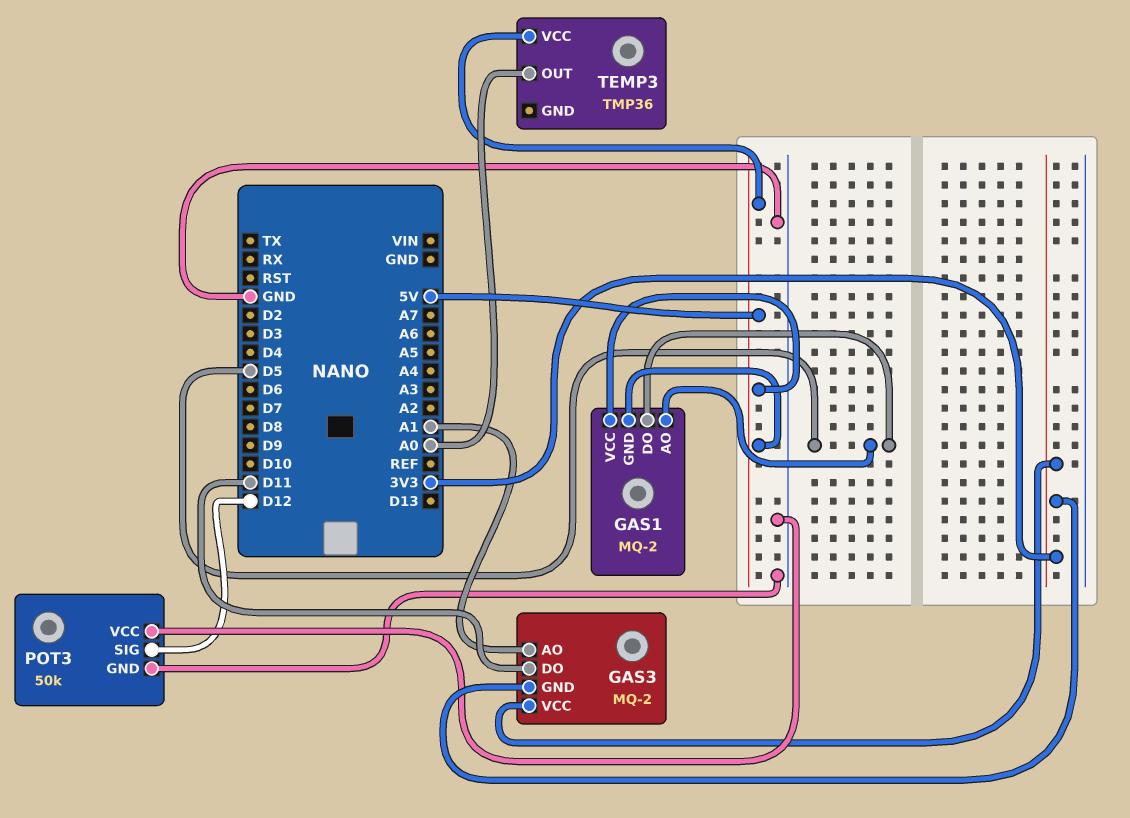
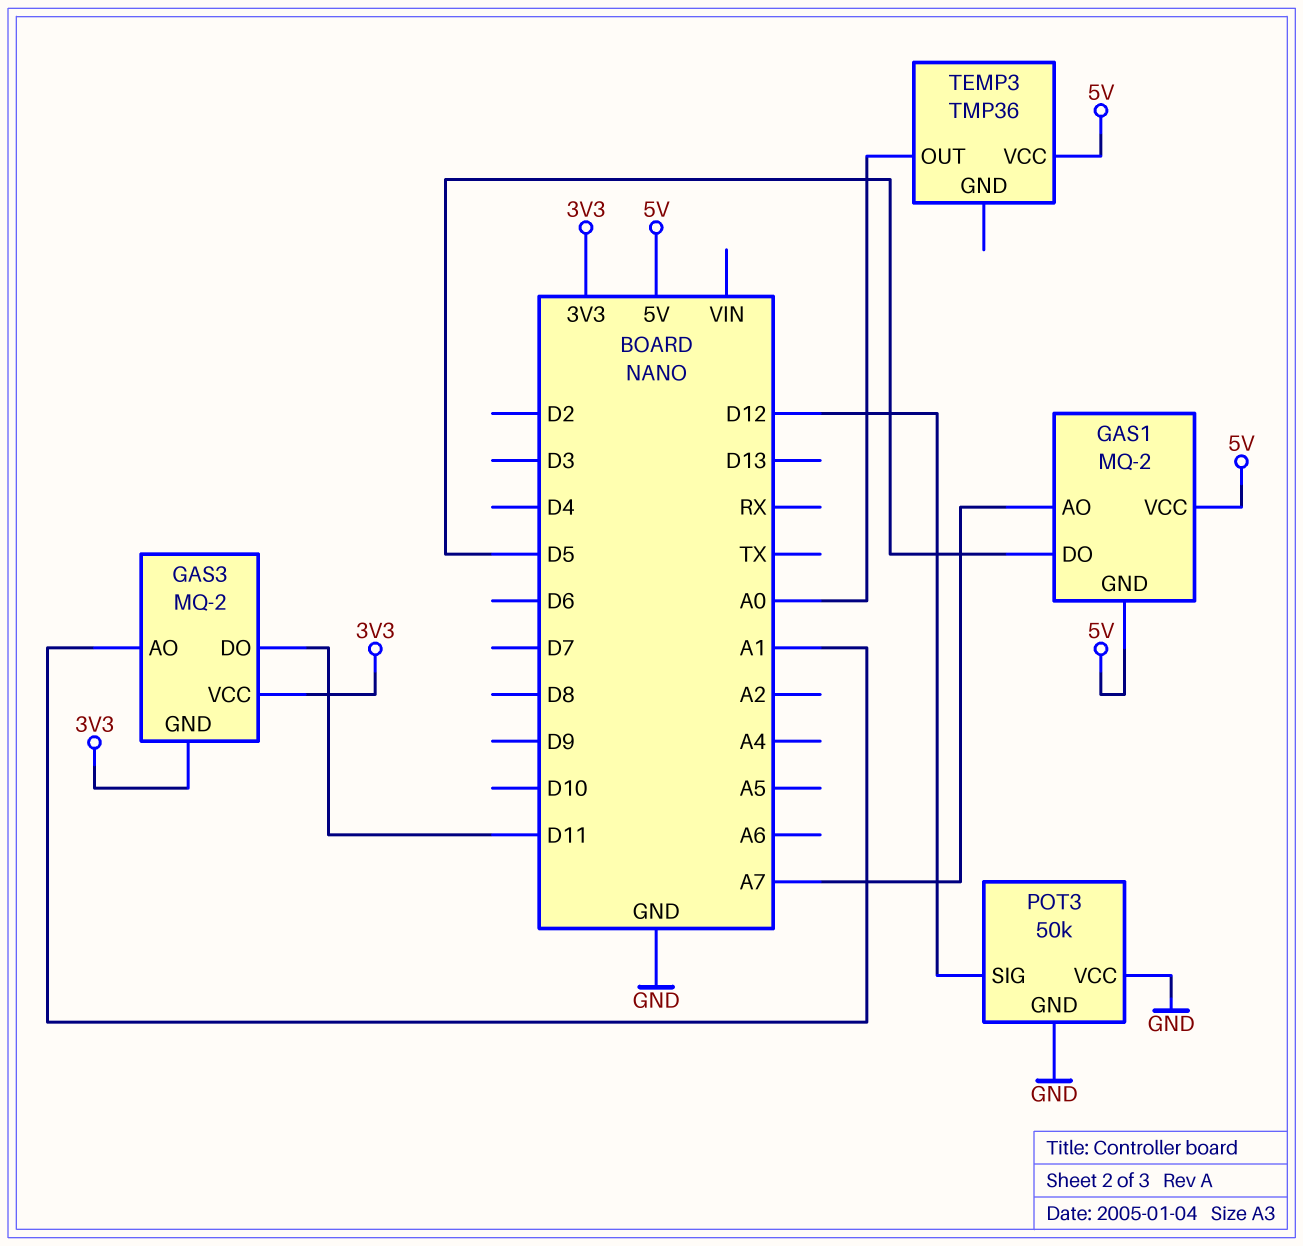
GAS1 pin AO: D5 -> A7

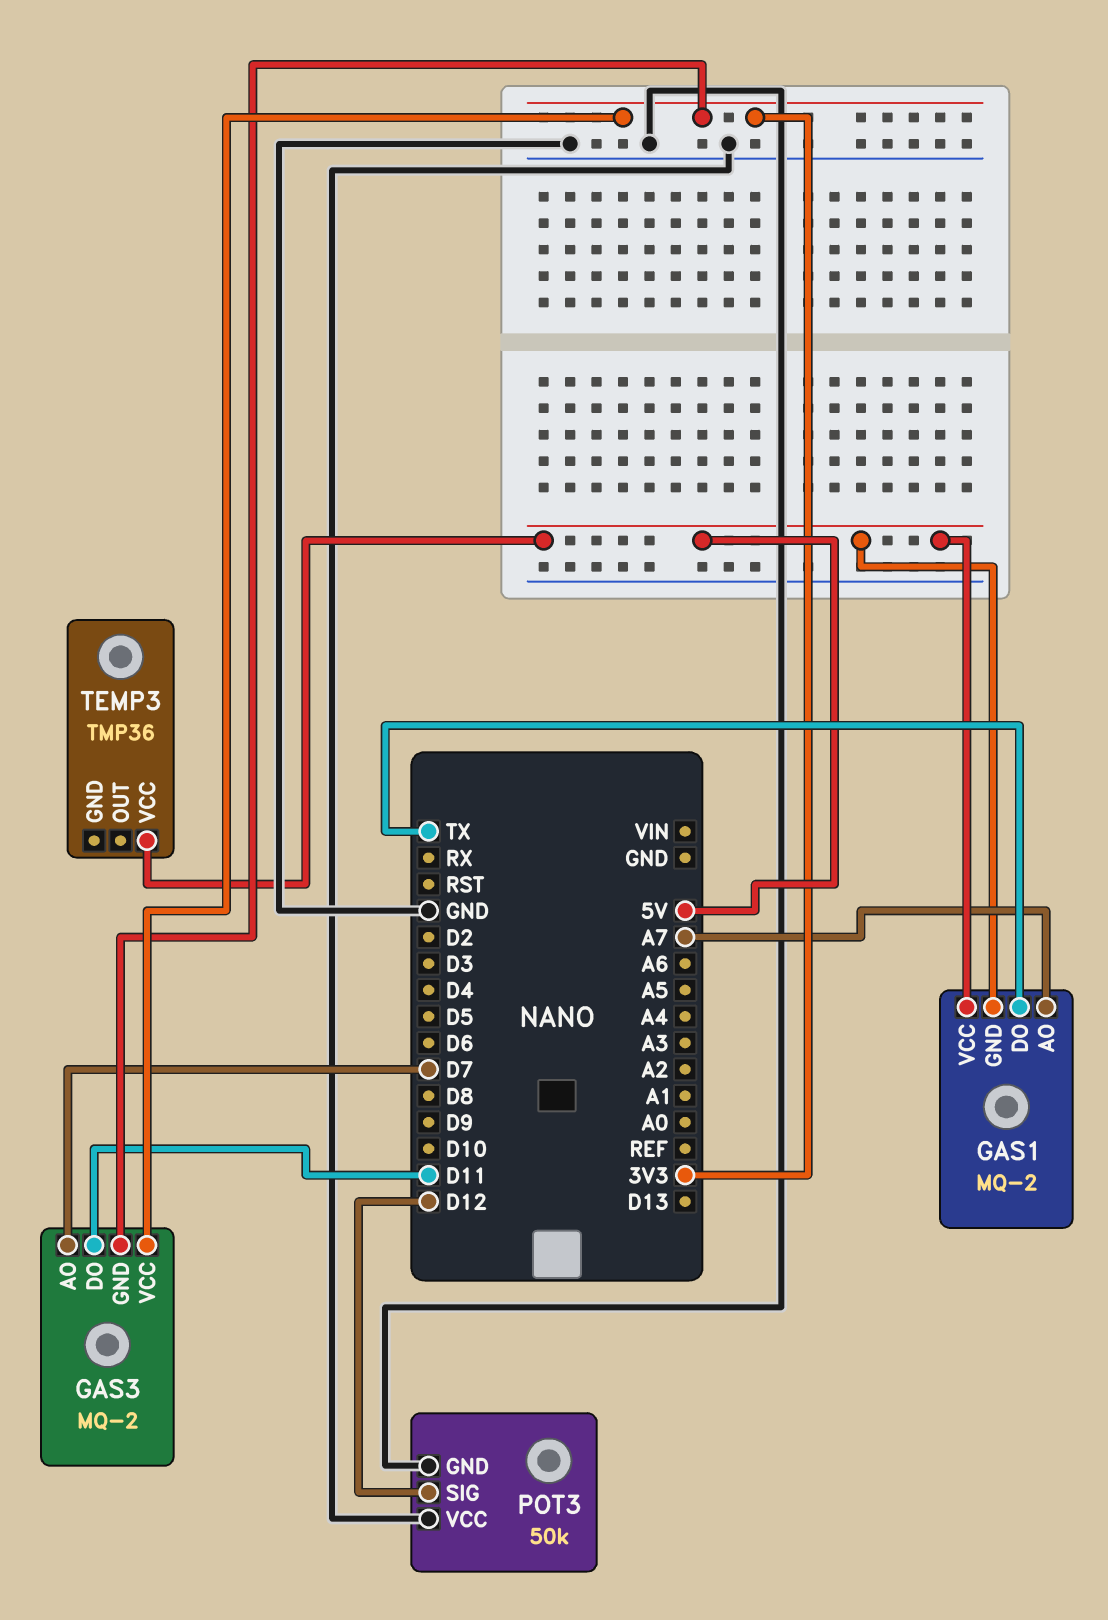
GAS1 pin DO: D5 -> TX
GAS3 pin AO: A1 -> D7
TEMP3 pin OUT: A0 -> none

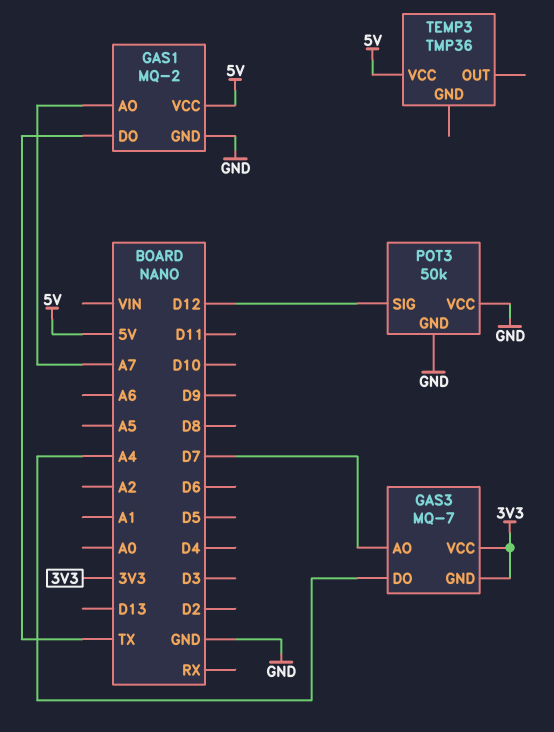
GAS1 pin GND: 5V -> GND
GAS3: MQ-2 -> MQ-7
GAS3 pin DO: D11 -> A4

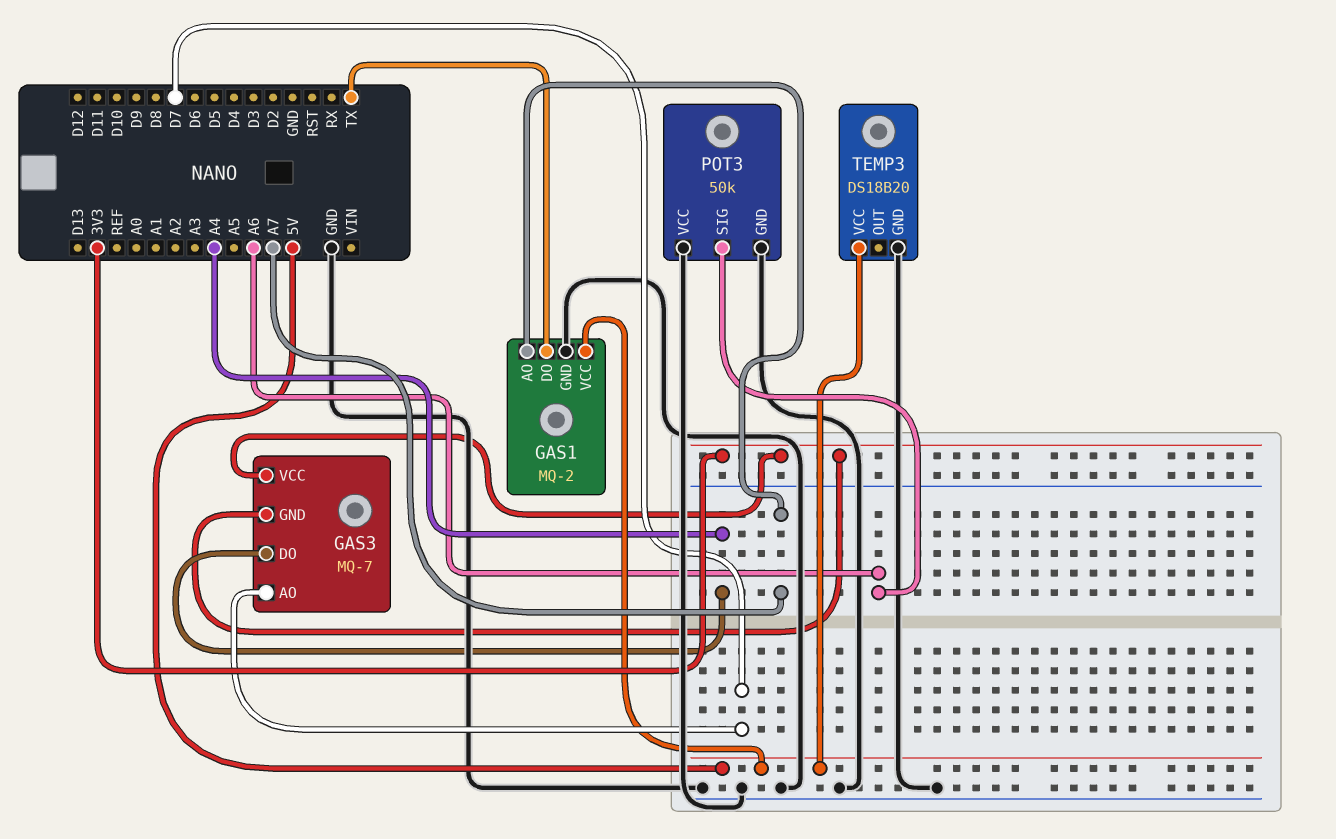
POT3 pin SIG: D12 -> A6
TEMP3: TMP36 -> DS18B20
TEMP3 pin GND: none -> GND

